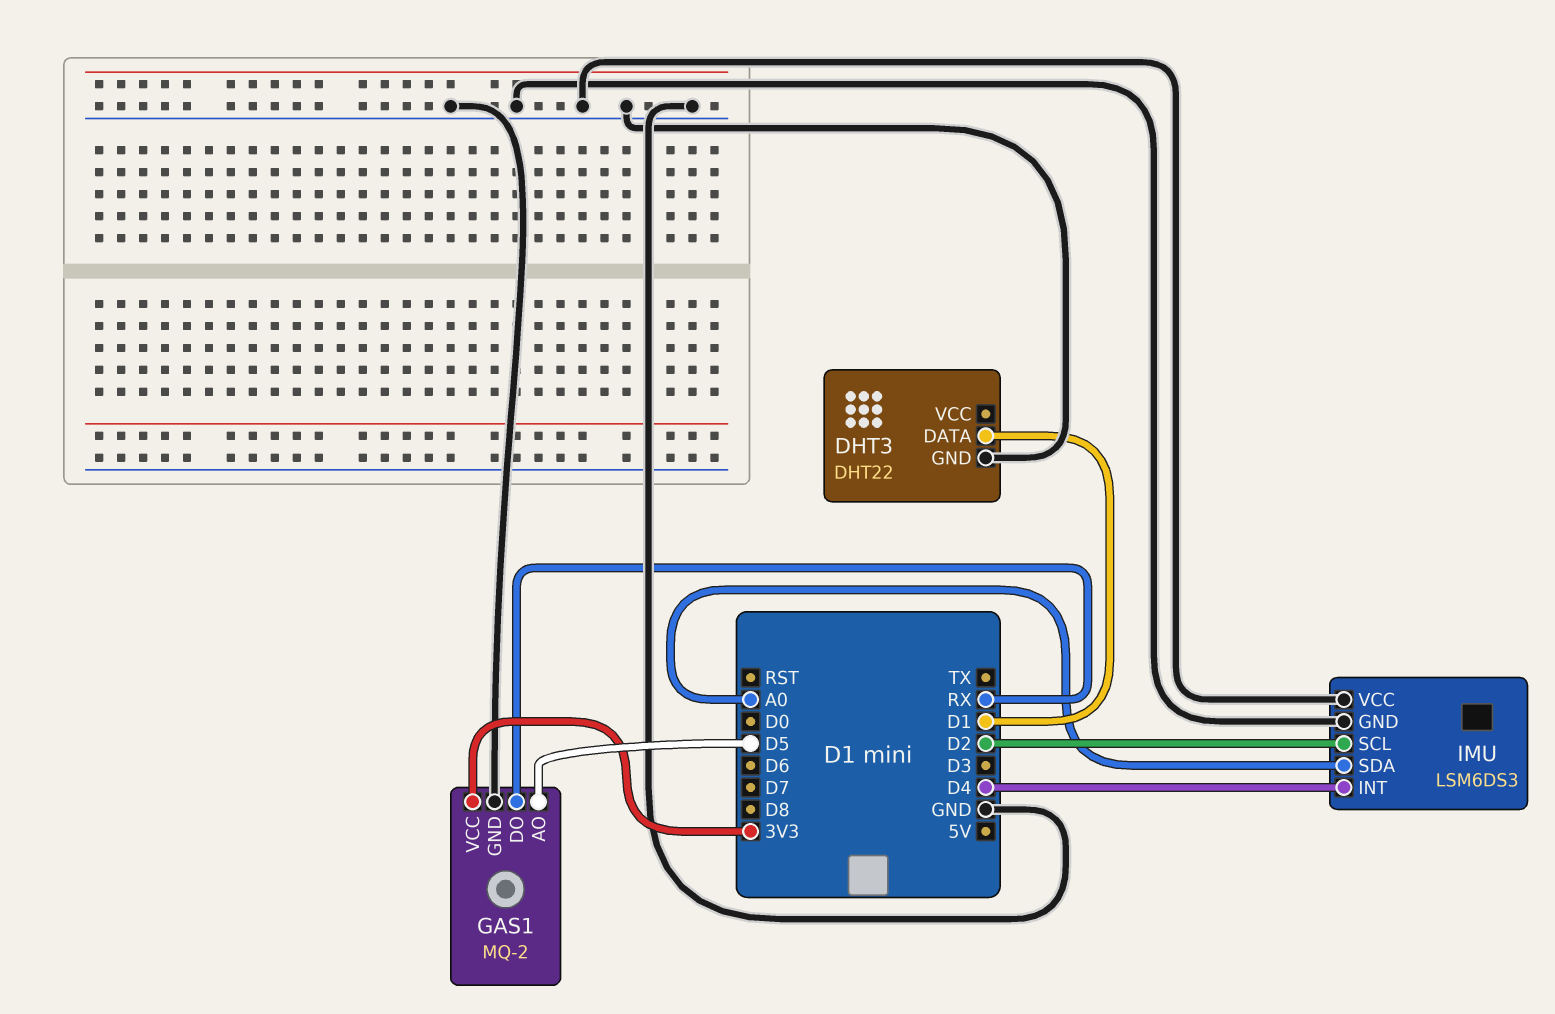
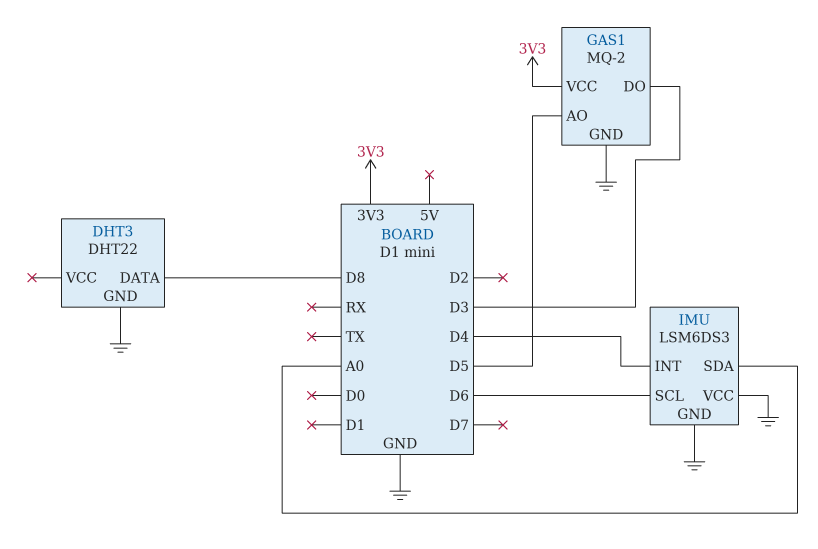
DHT3 pin DATA: D1 -> D8
GAS1 pin DO: RX -> D3
IMU pin SCL: D2 -> D6

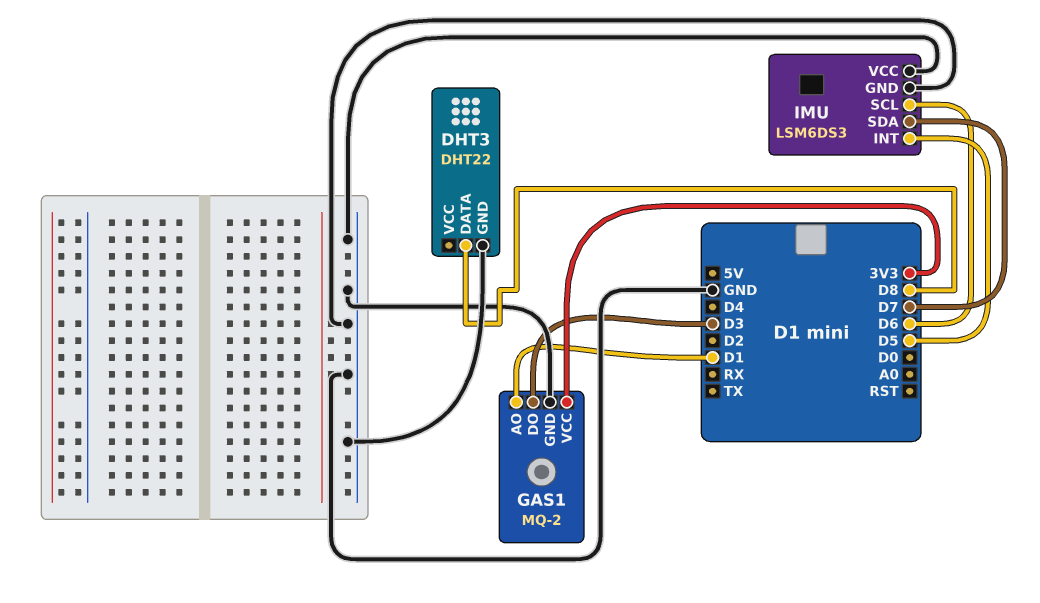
GAS1 pin AO: D5 -> D1
IMU pin INT: D4 -> D5
IMU pin SDA: A0 -> D7

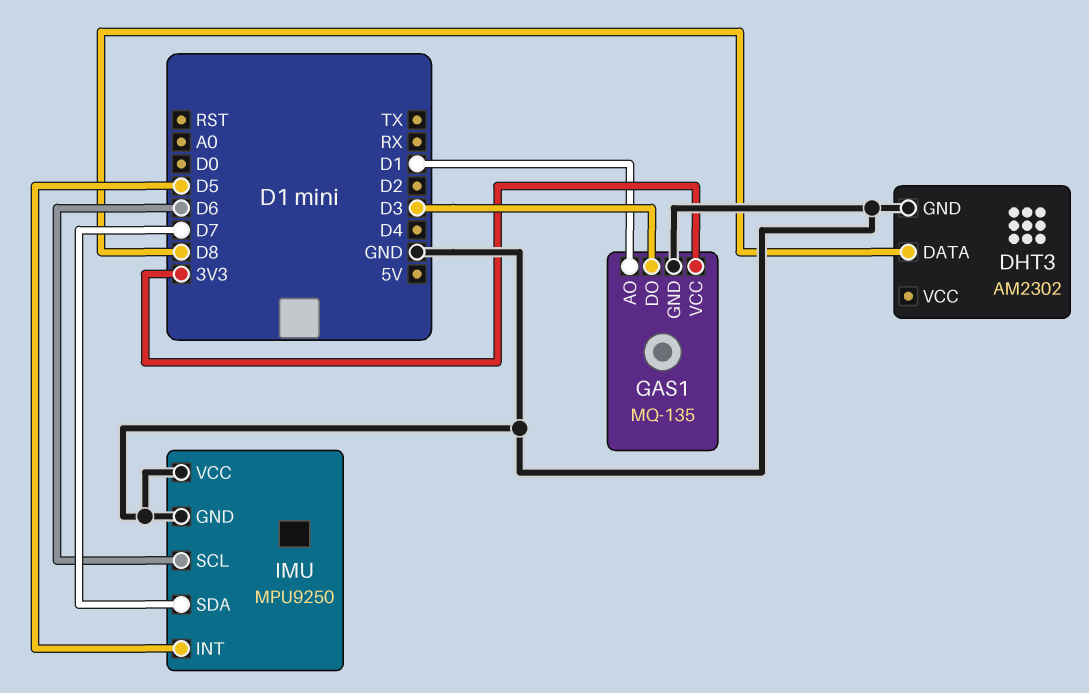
DHT3: DHT22 -> AM2302
GAS1: MQ-2 -> MQ-135
IMU: LSM6DS3 -> MPU9250

